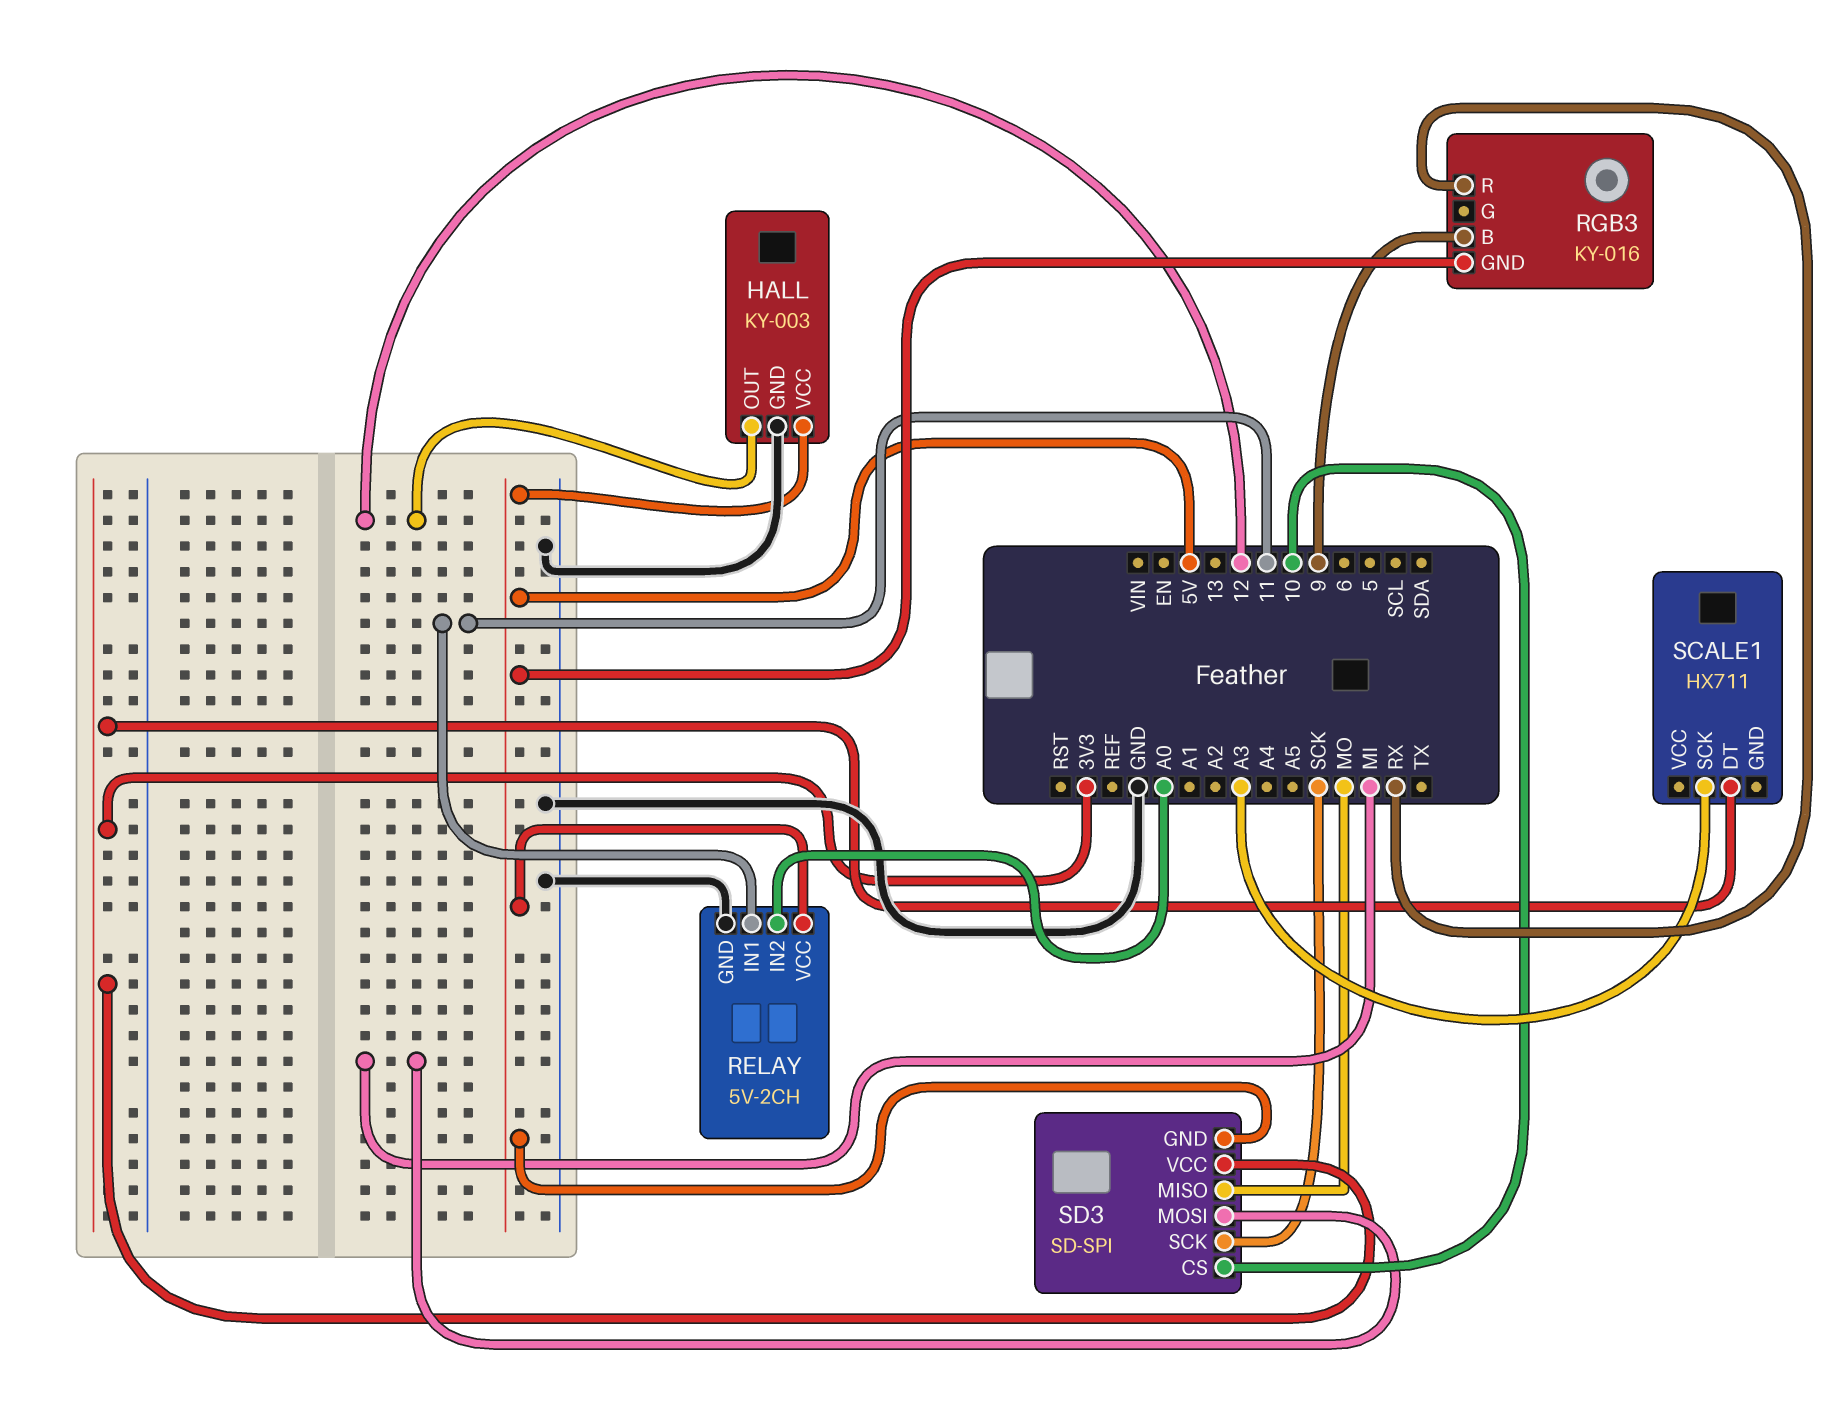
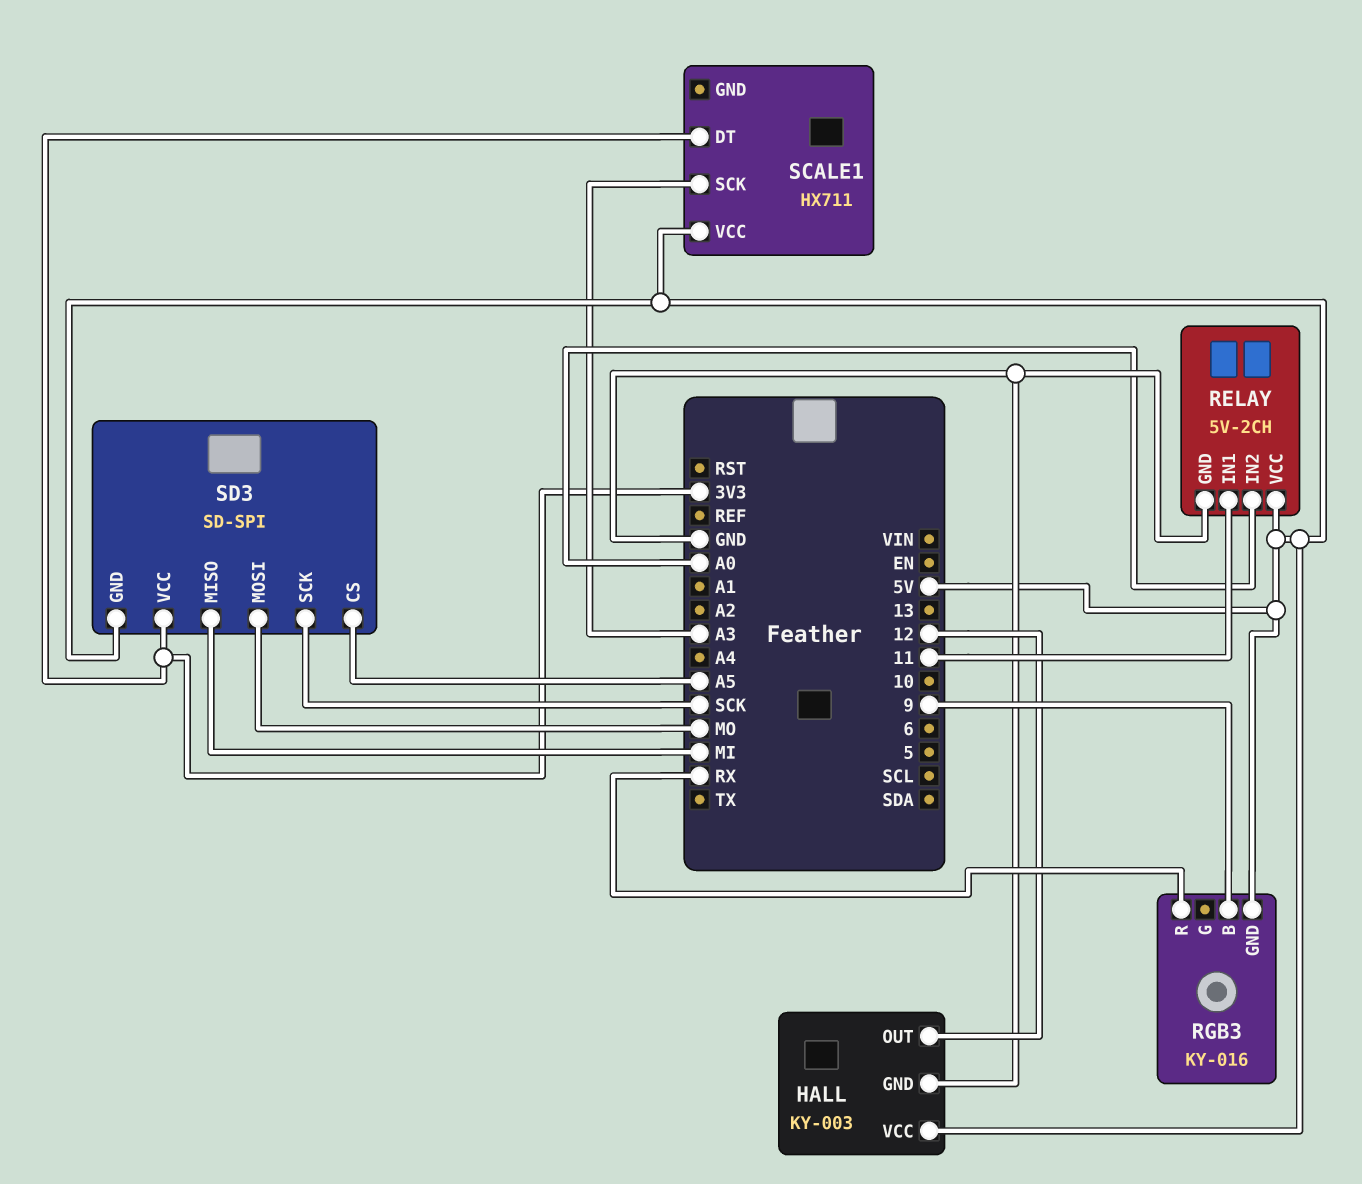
SCALE1 pin VCC: none -> 5V
SD3 pin CS: 10 -> A5
SD3 pin MISO: MO -> MI
SD3 pin MOSI: MI -> MO

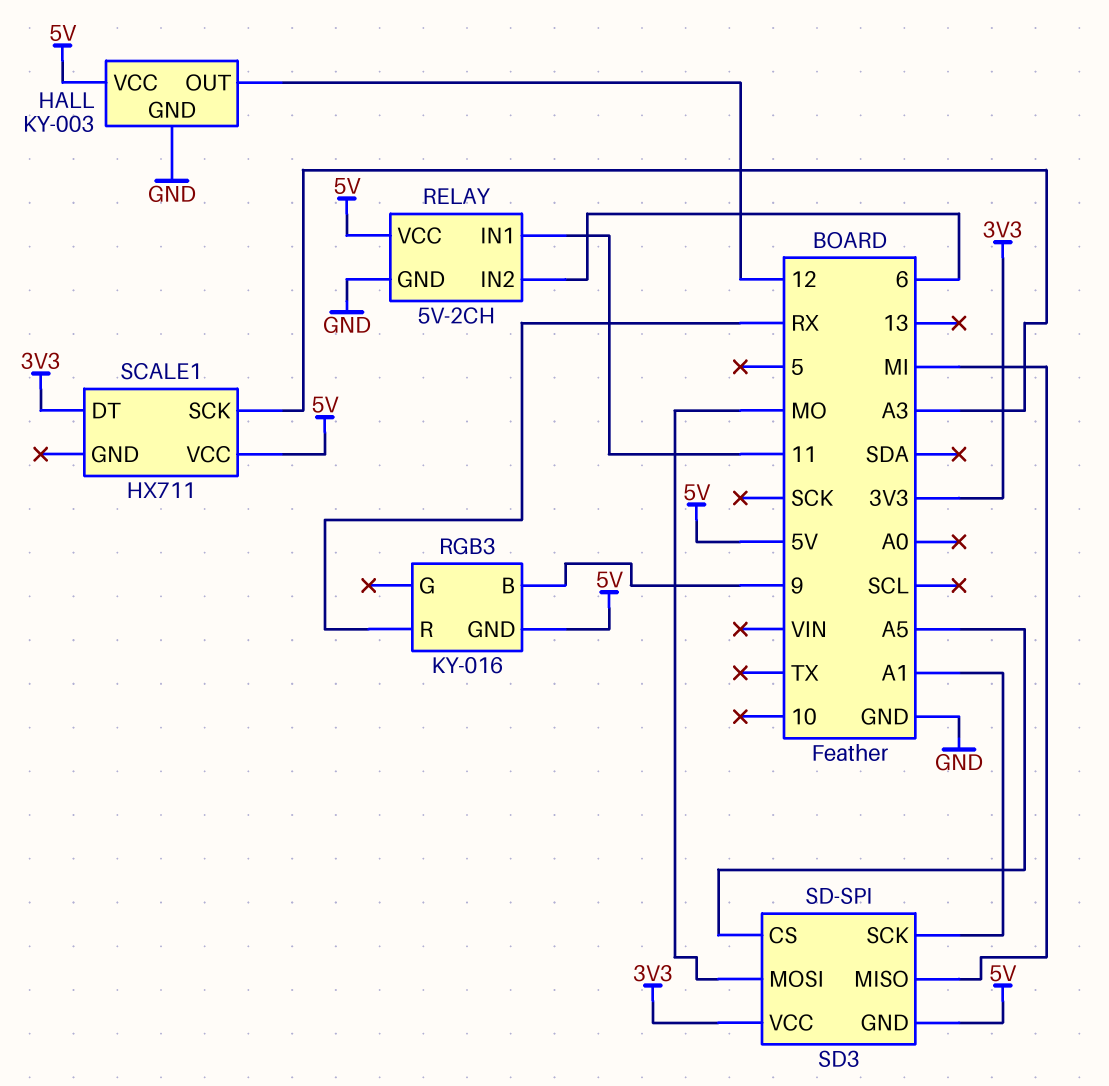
RELAY pin IN2: A0 -> 6
SD3 pin SCK: SCK -> A1

